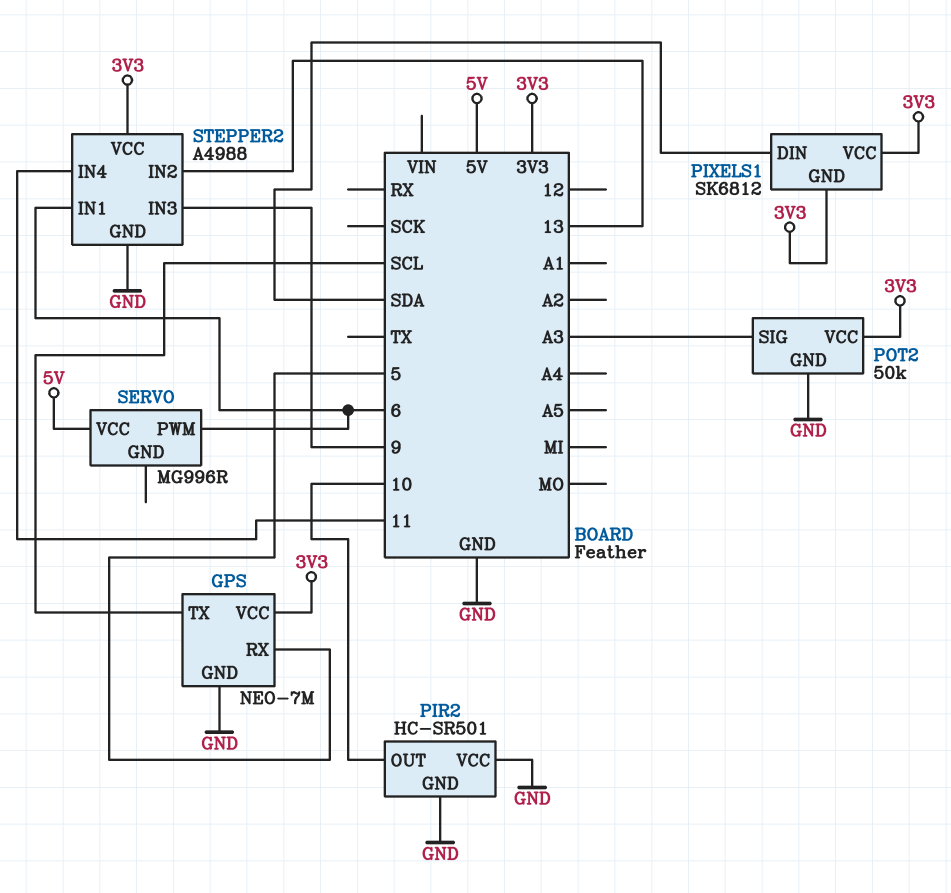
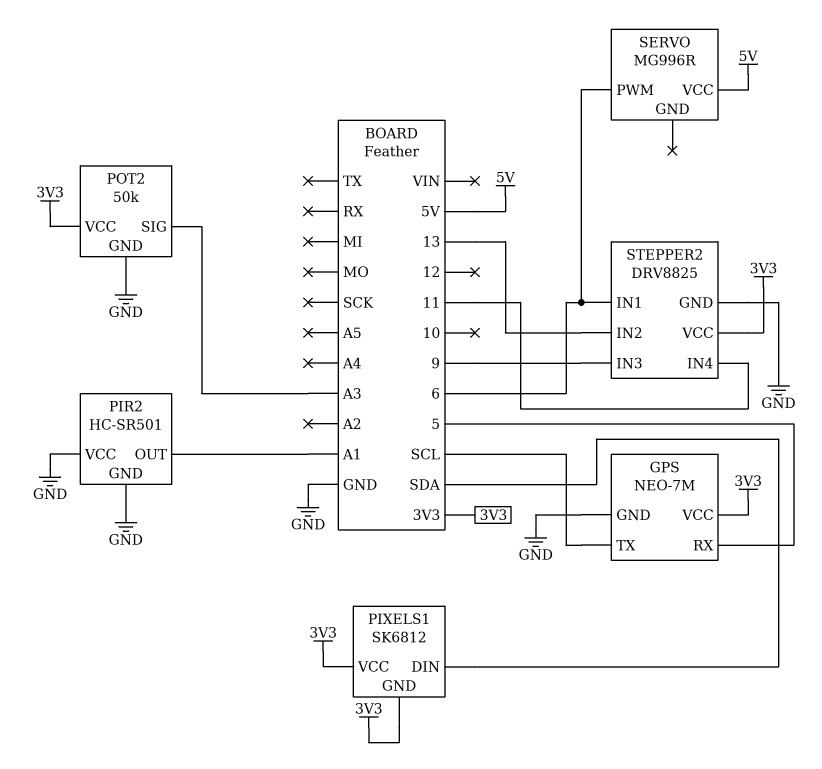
PIR2 pin OUT: 10 -> A1
STEPPER2: A4988 -> DRV8825

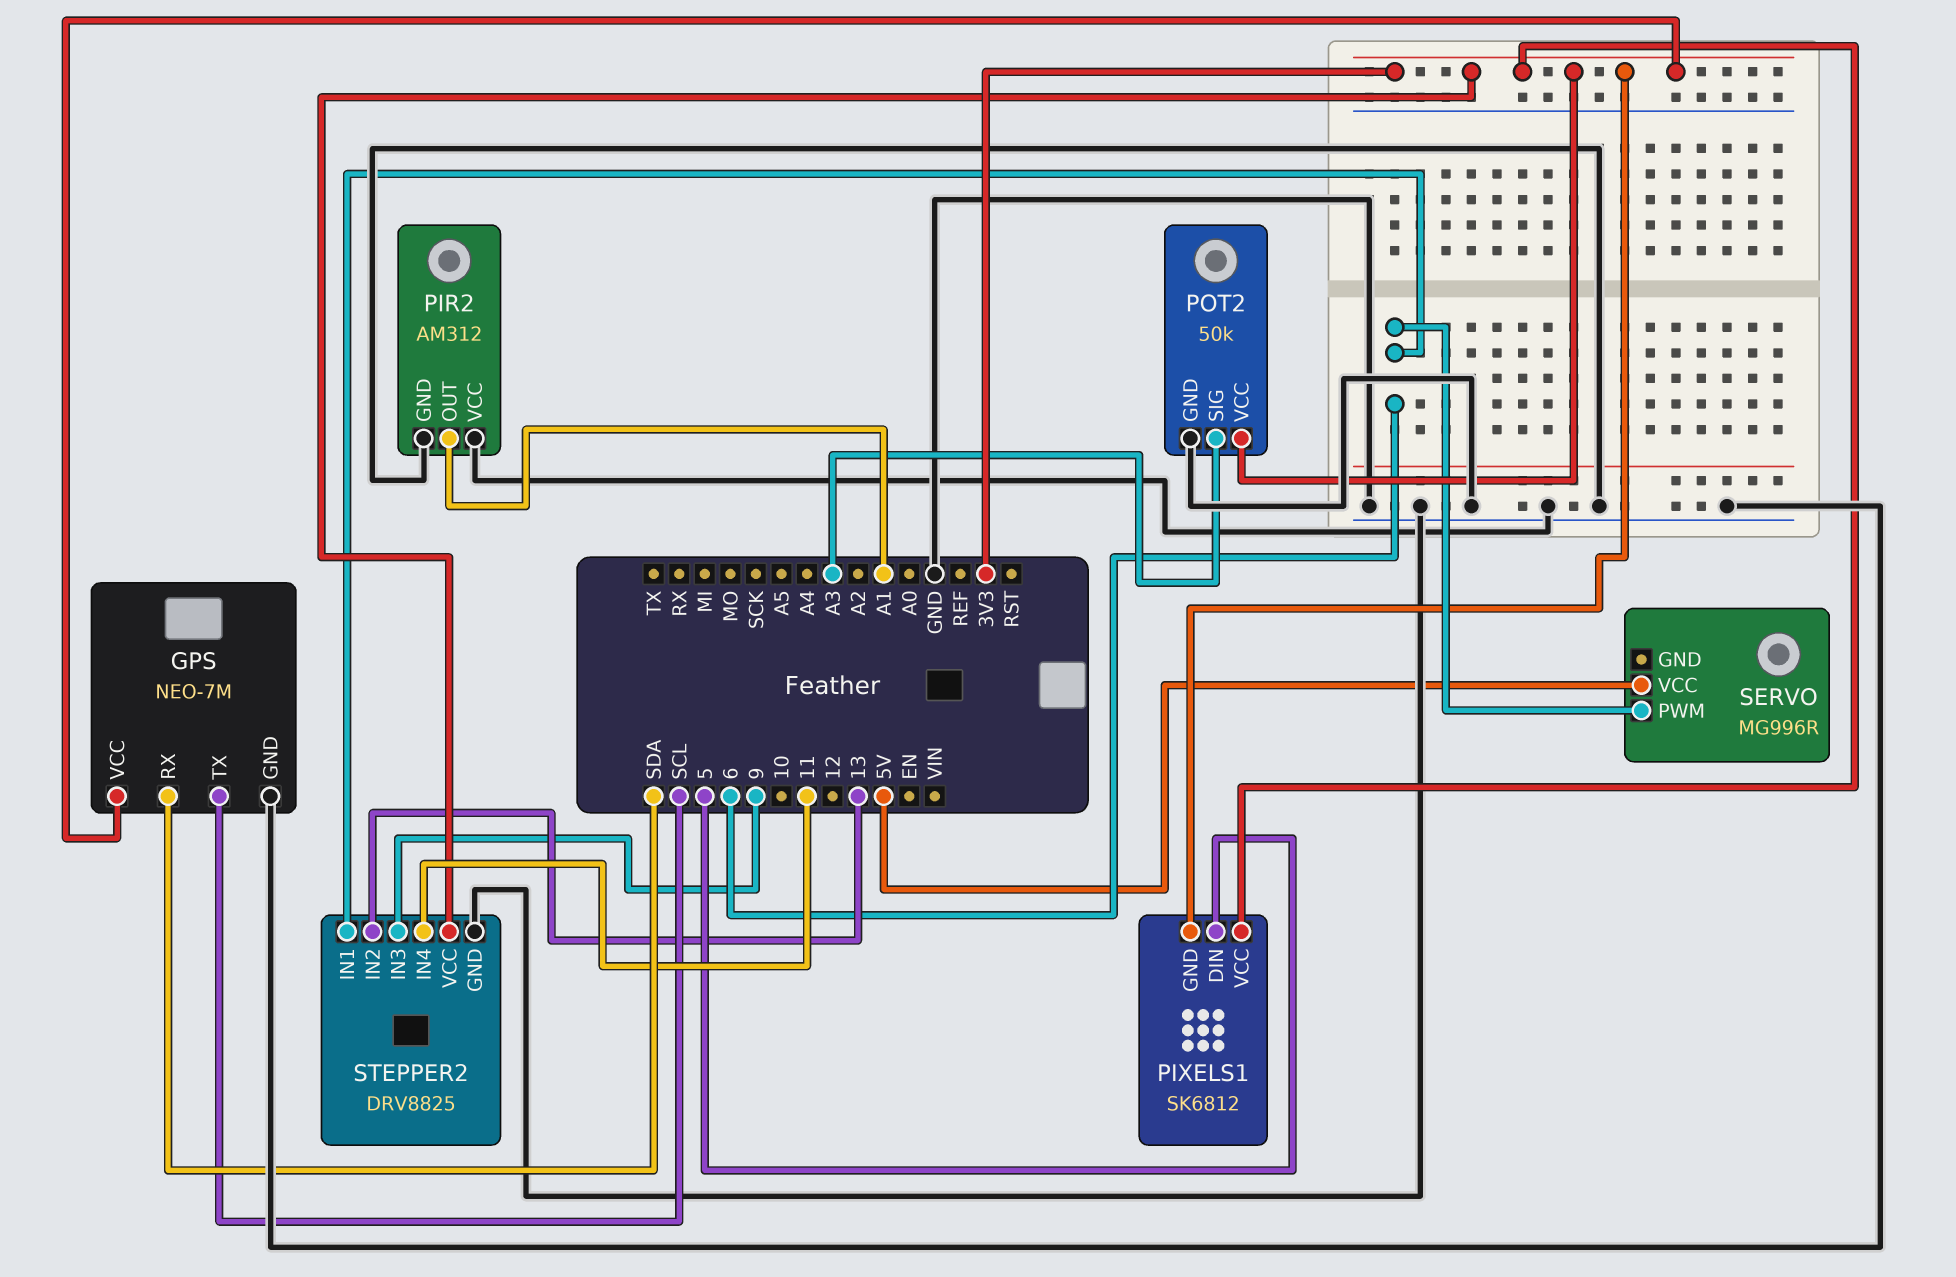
GPS pin RX: 5 -> SDA
PIR2: HC-SR501 -> AM312
PIXELS1 pin DIN: SDA -> 5

